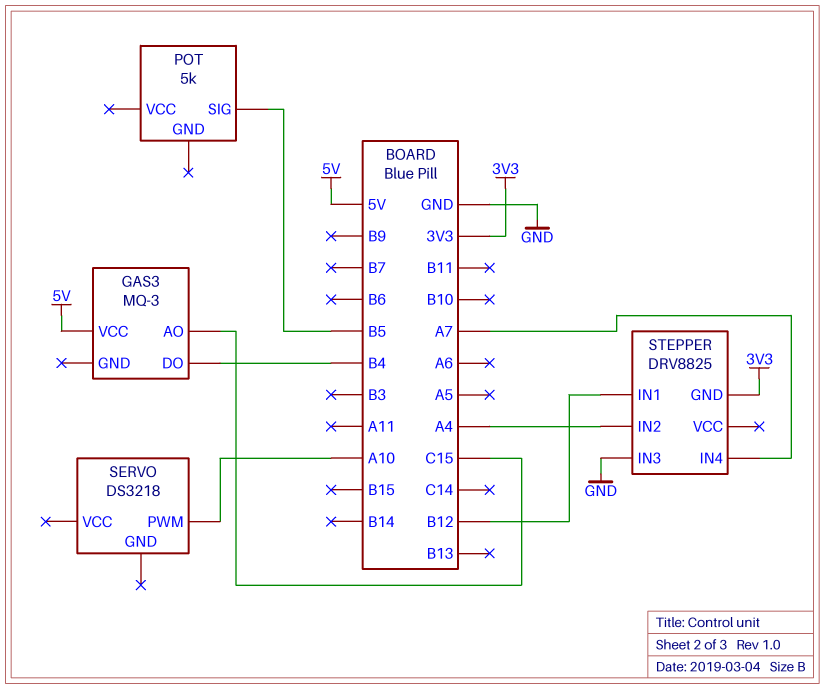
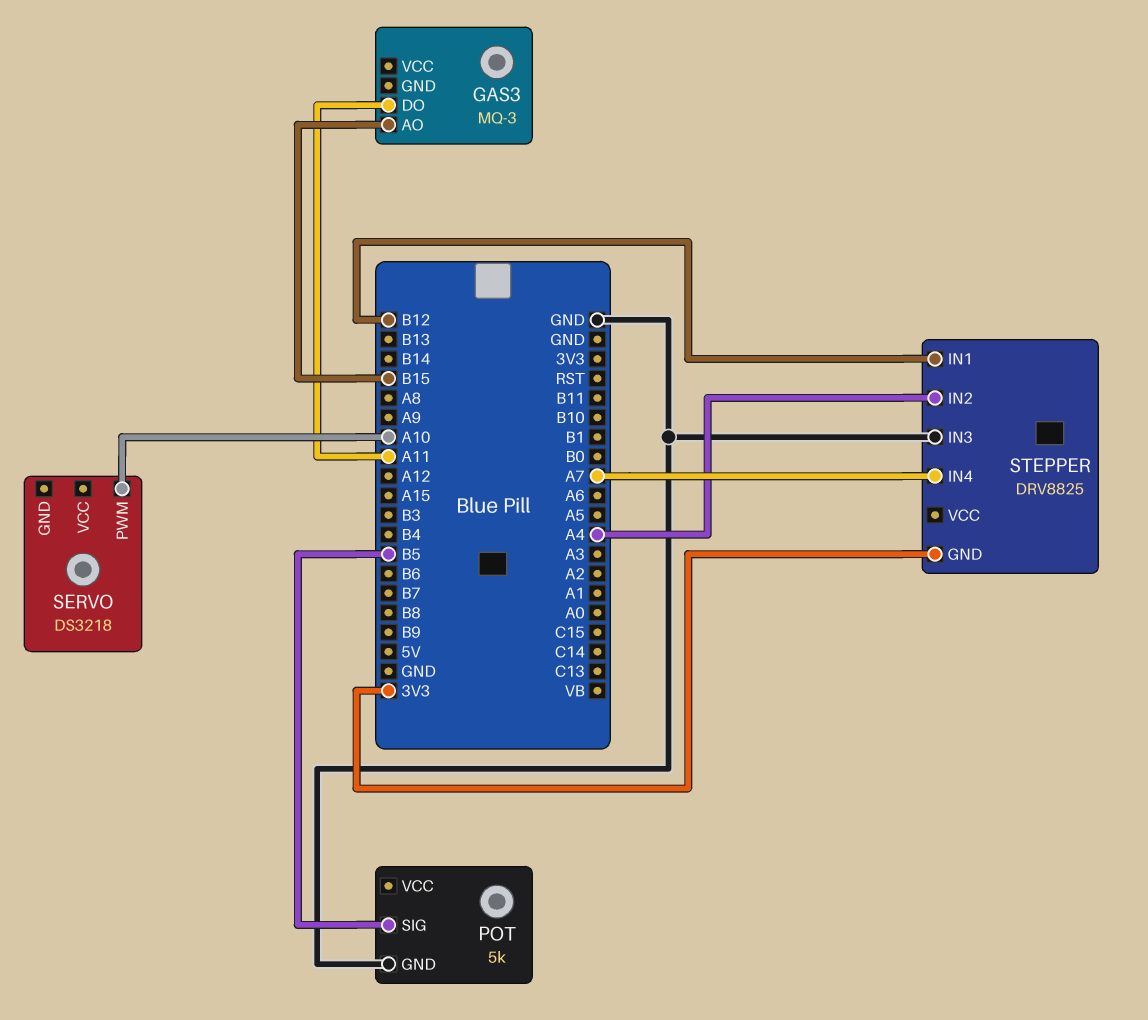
GAS3 pin AO: C15 -> B15
GAS3 pin DO: B4 -> A11
GAS3 pin VCC: 5V -> none
POT pin GND: none -> GND

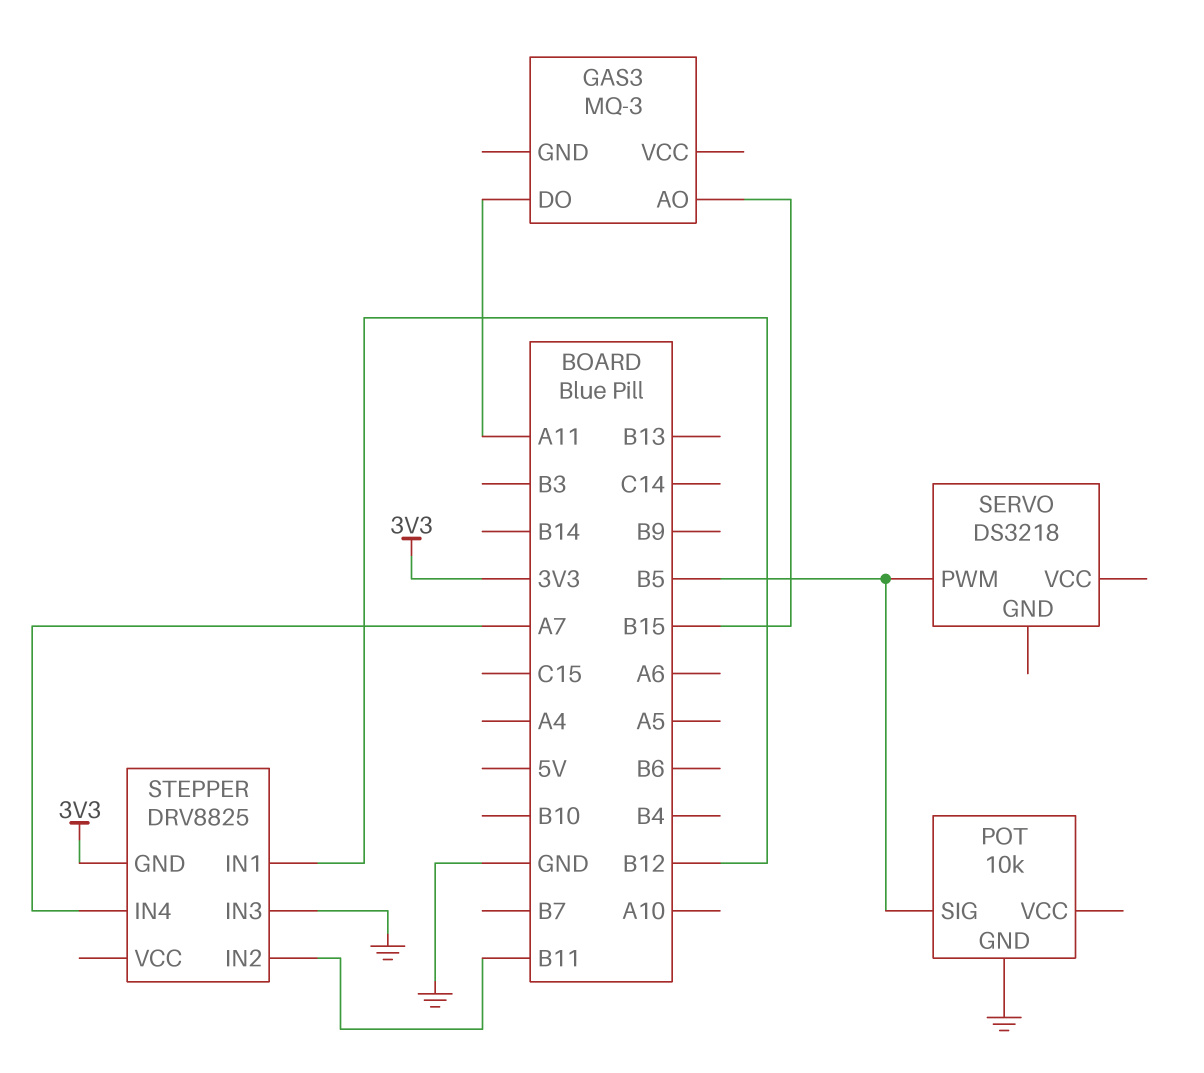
POT: 5k -> 10k
SERVO pin PWM: A10 -> B5
STEPPER pin IN2: A4 -> B11

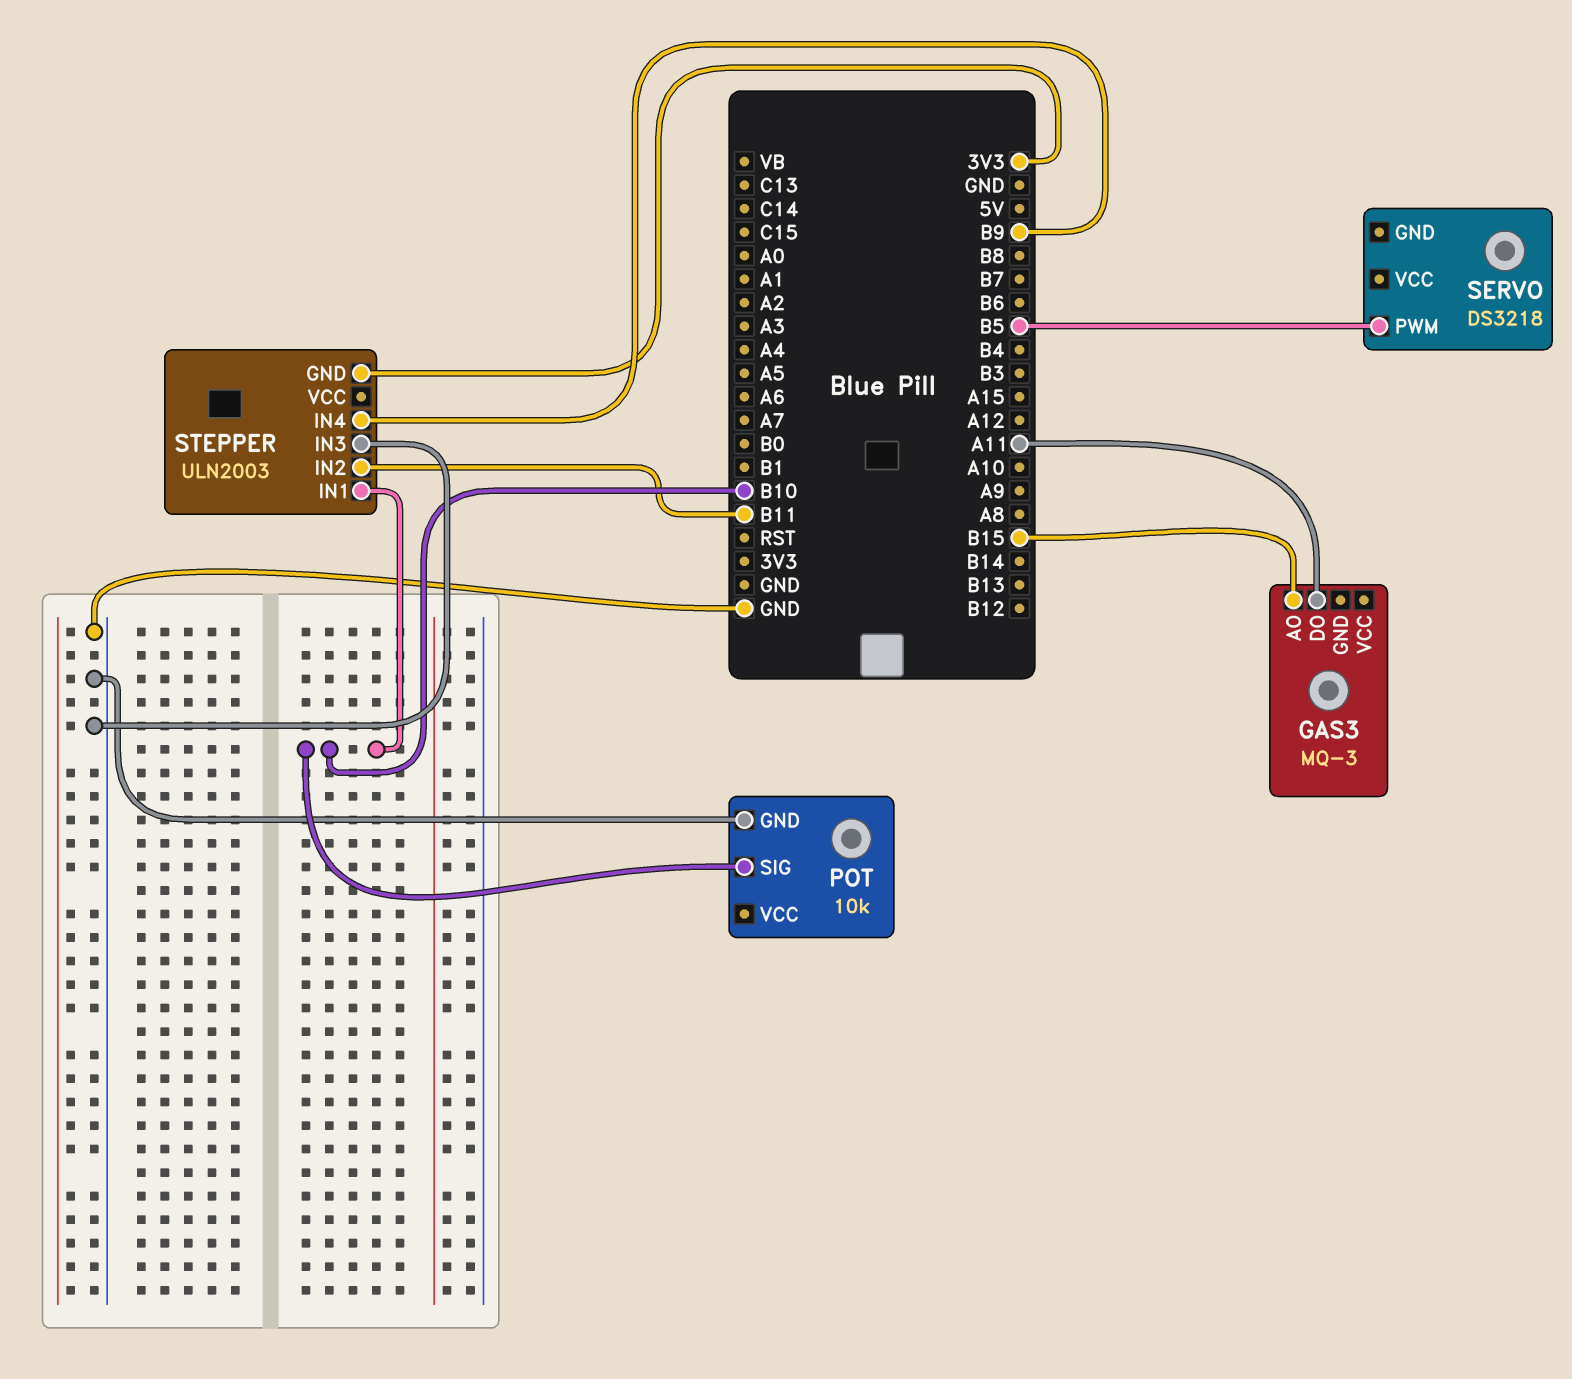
POT pin SIG: B5 -> B10
STEPPER: DRV8825 -> ULN2003
STEPPER pin IN1: B12 -> B10
STEPPER pin IN4: A7 -> B9

